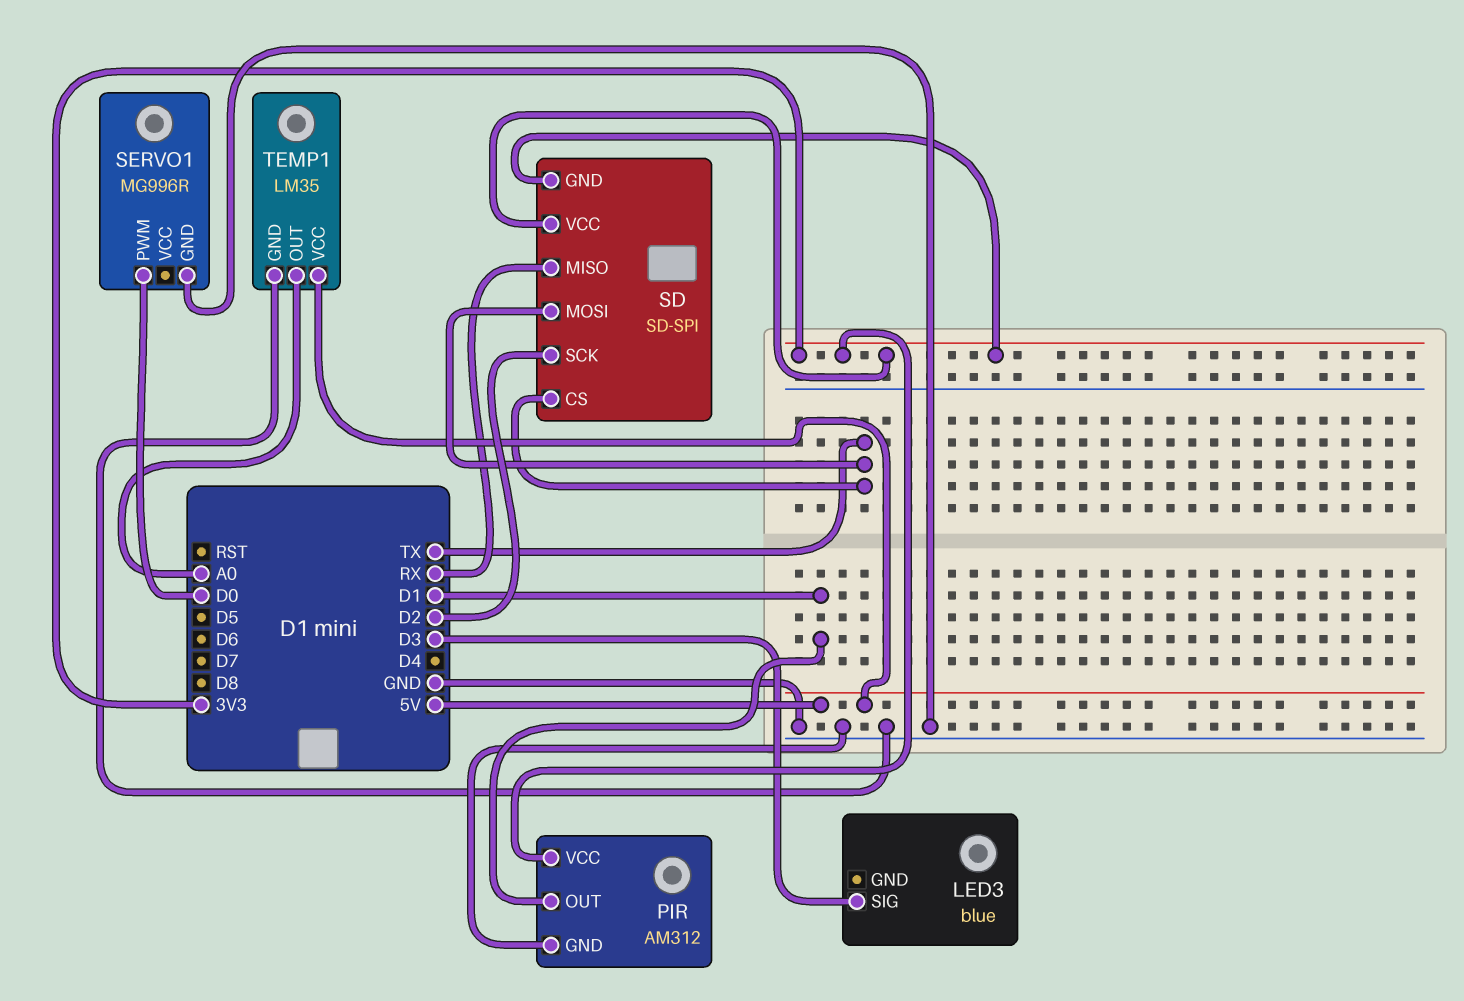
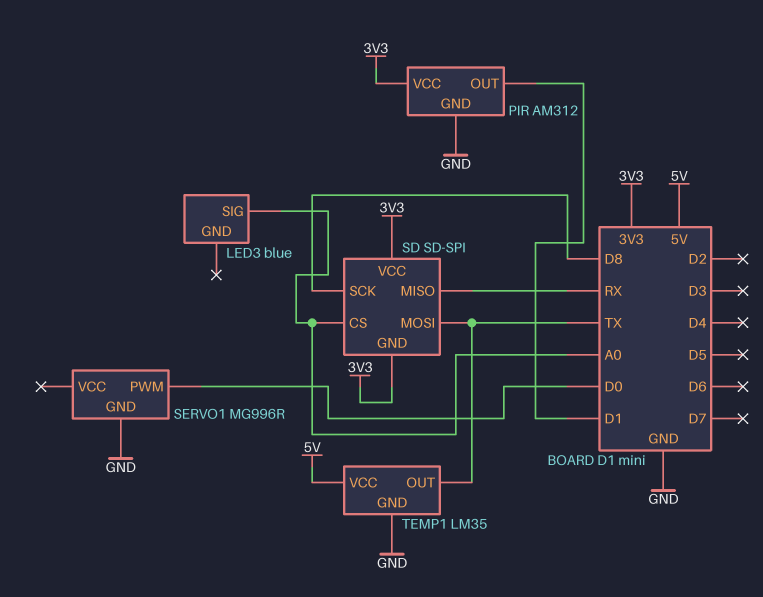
LED3 pin SIG: D3 -> A0
SD pin CS: TX -> A0
SD pin SCK: D2 -> D8
TEMP1 pin OUT: A0 -> TX

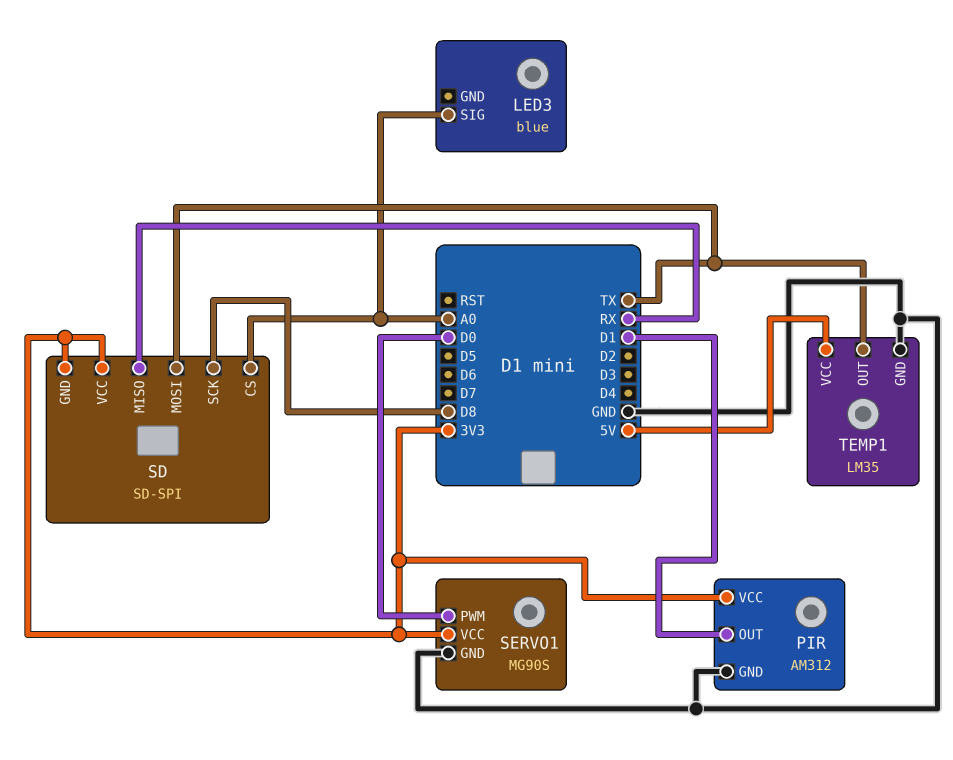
SERVO1: MG996R -> MG90S
SERVO1 pin VCC: none -> 3V3

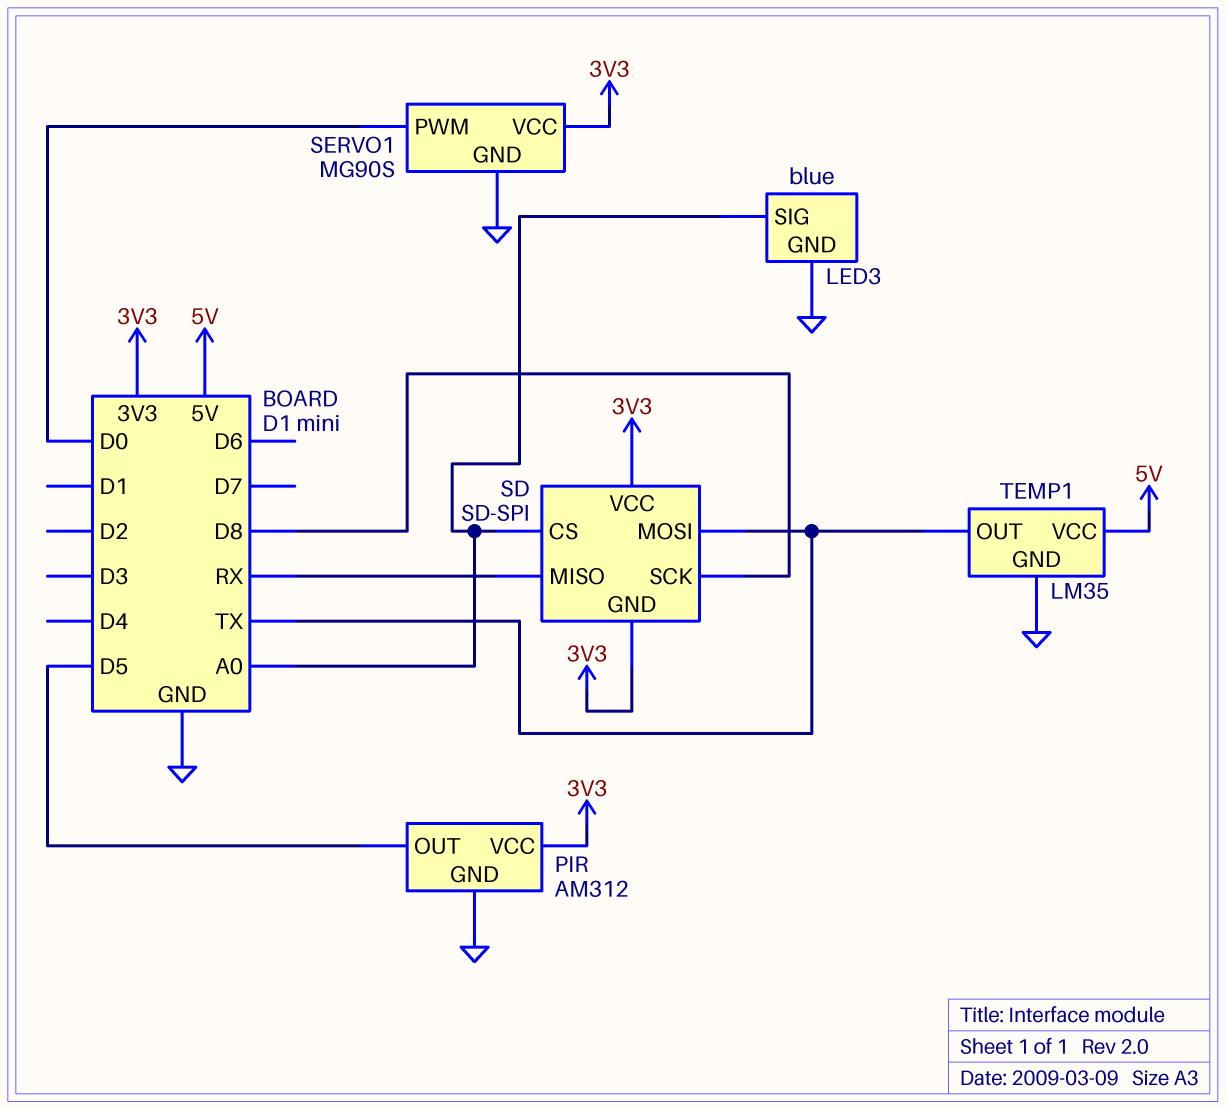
LED3 pin GND: none -> GND
PIR pin OUT: D1 -> D5

